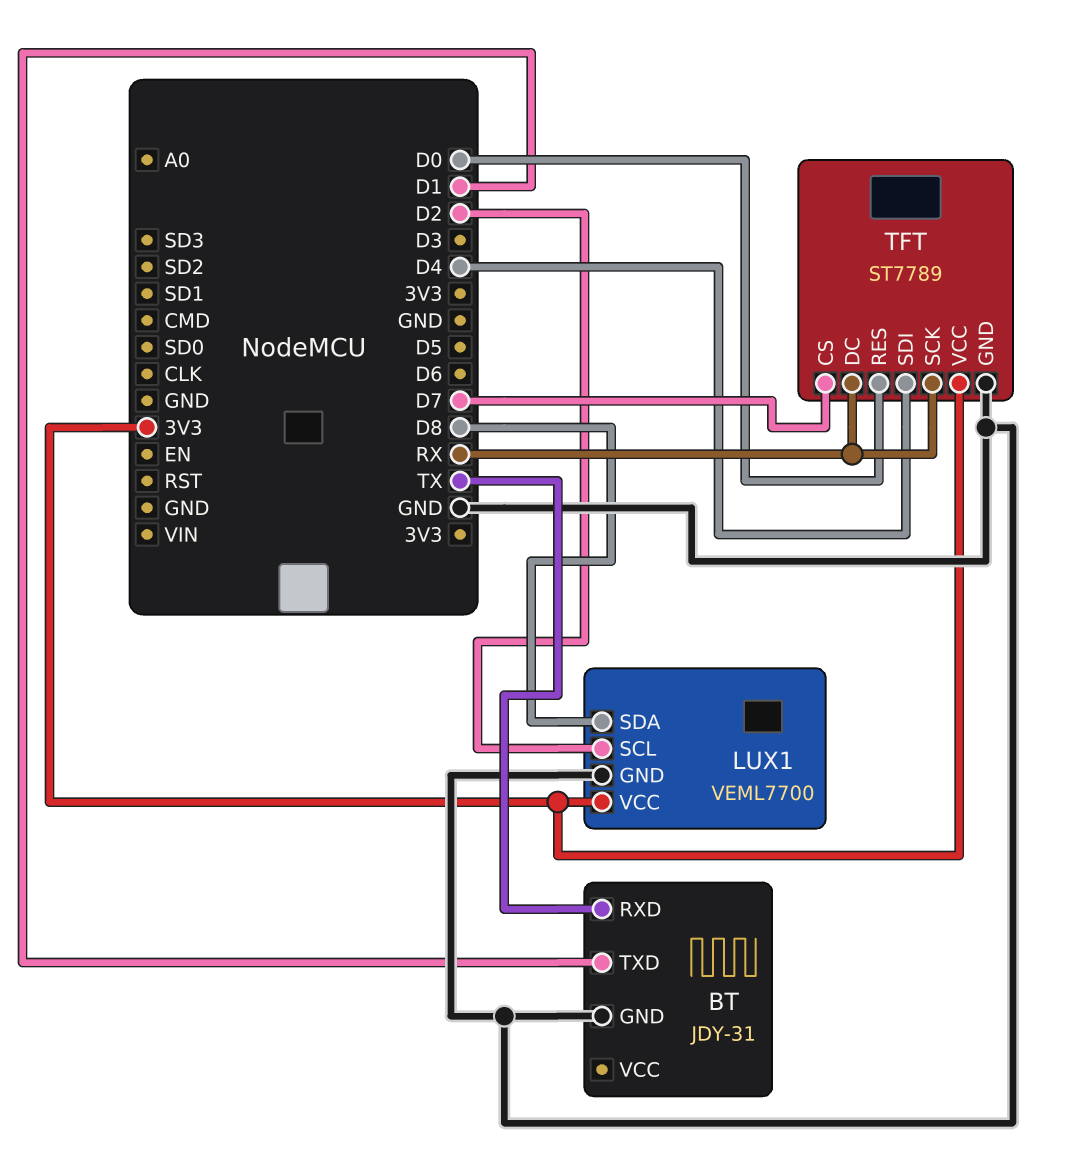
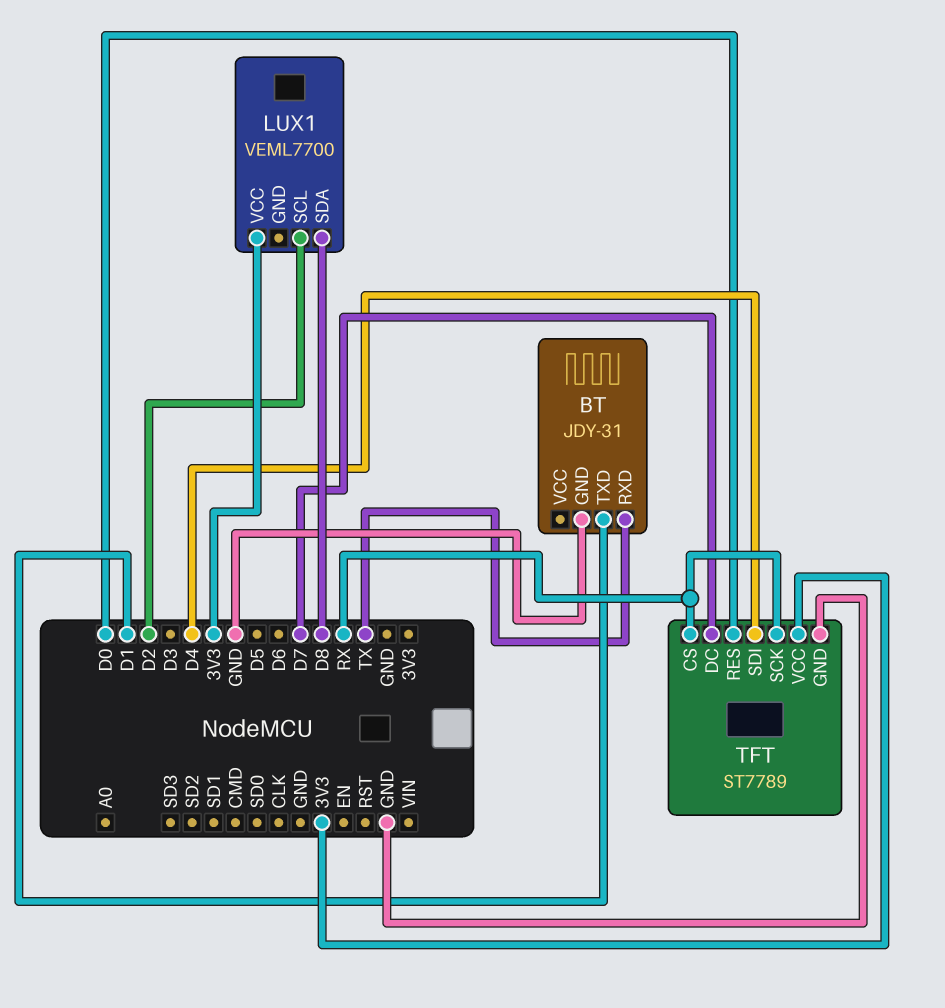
LUX1 pin GND: GND -> none
TFT pin CS: D7 -> RX
TFT pin DC: RX -> D7

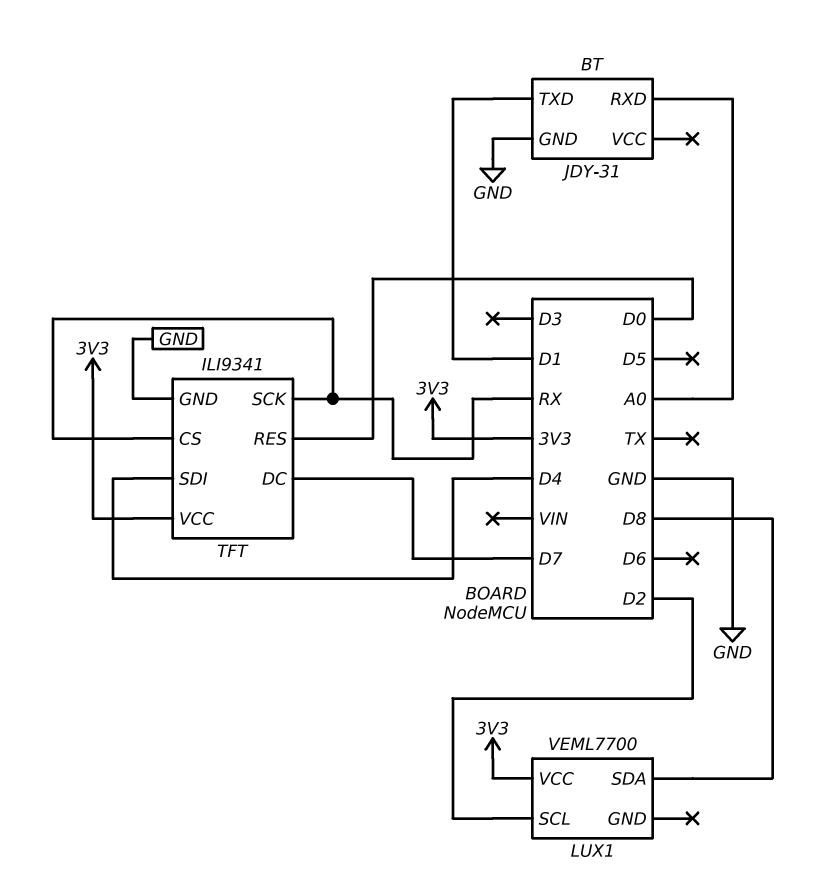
BT pin RXD: TX -> A0
TFT: ST7789 -> ILI9341

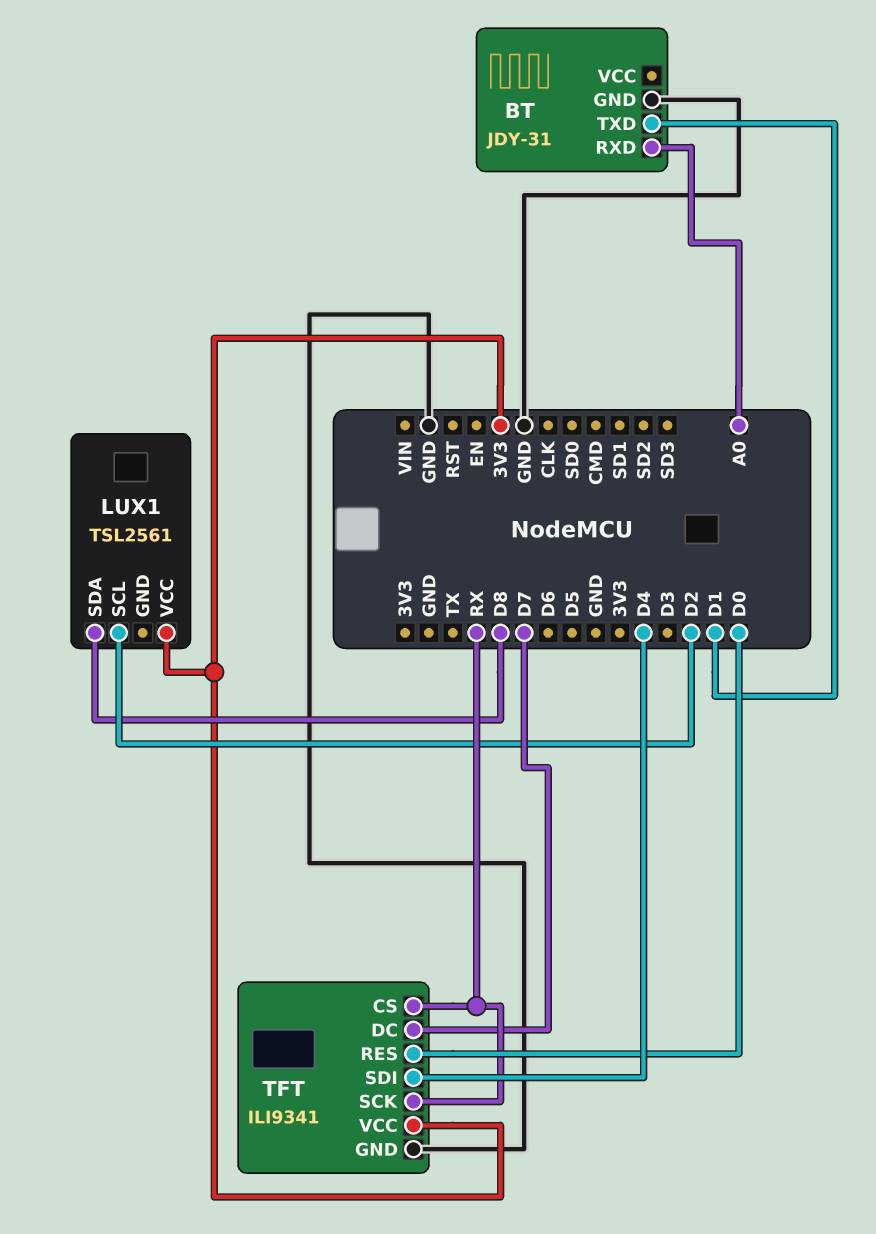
LUX1: VEML7700 -> TSL2561

